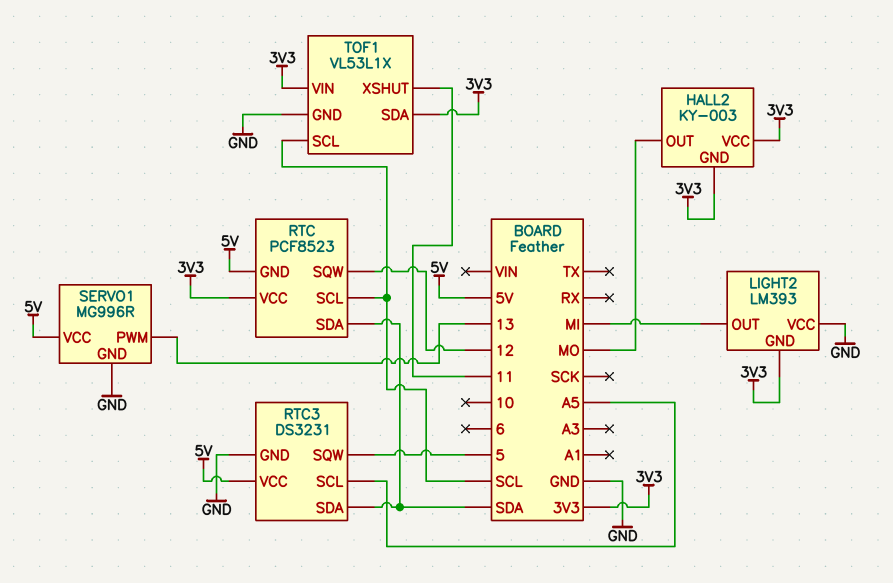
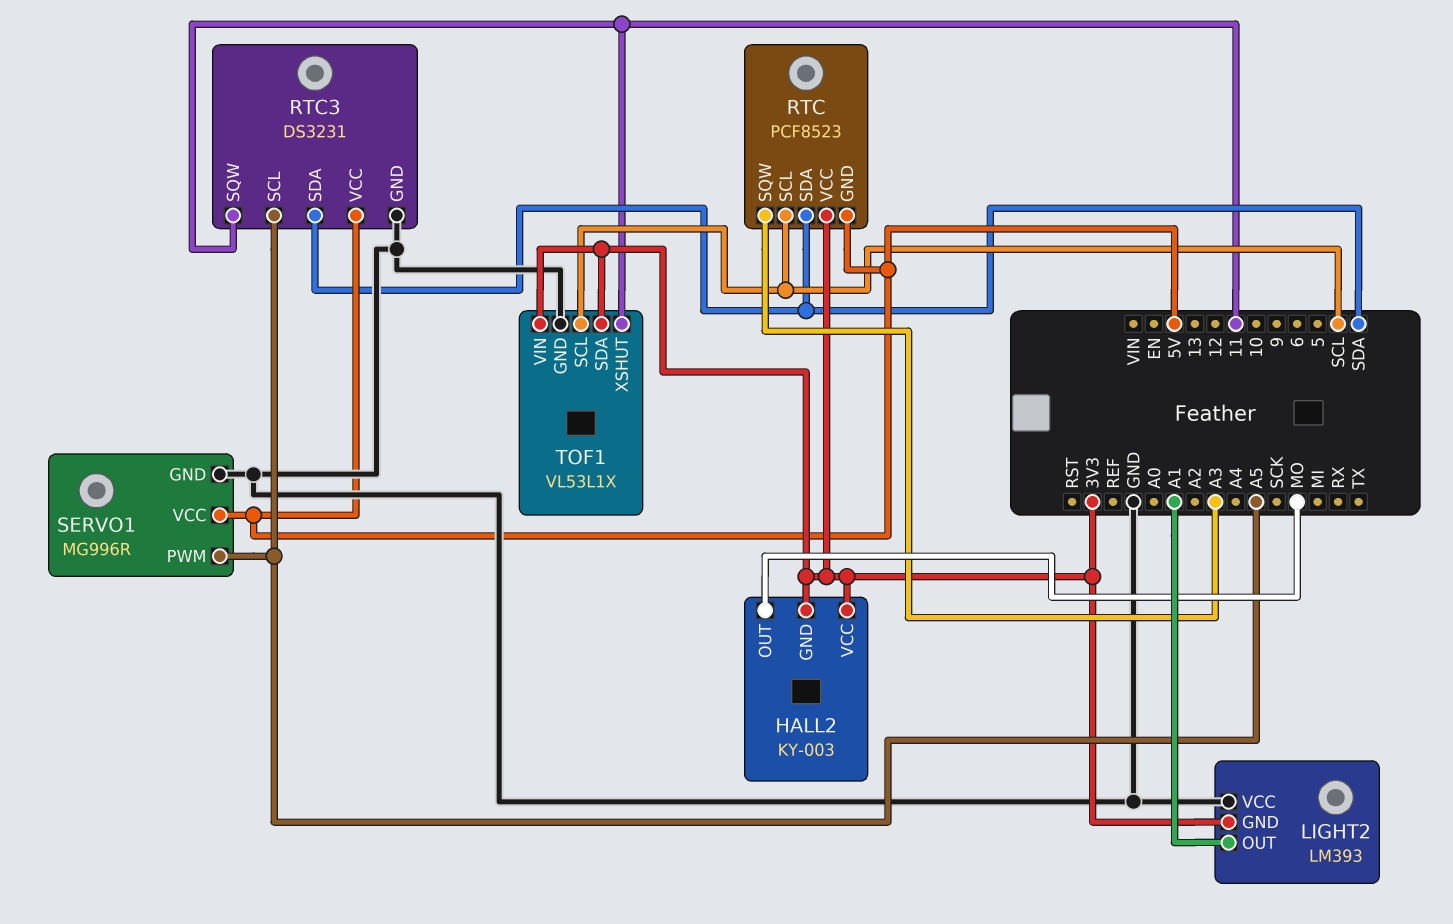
LIGHT2 pin OUT: MI -> A1
RTC pin SQW: 12 -> A3
RTC3 pin SQW: 5 -> 11
SERVO1 pin PWM: 13 -> A5

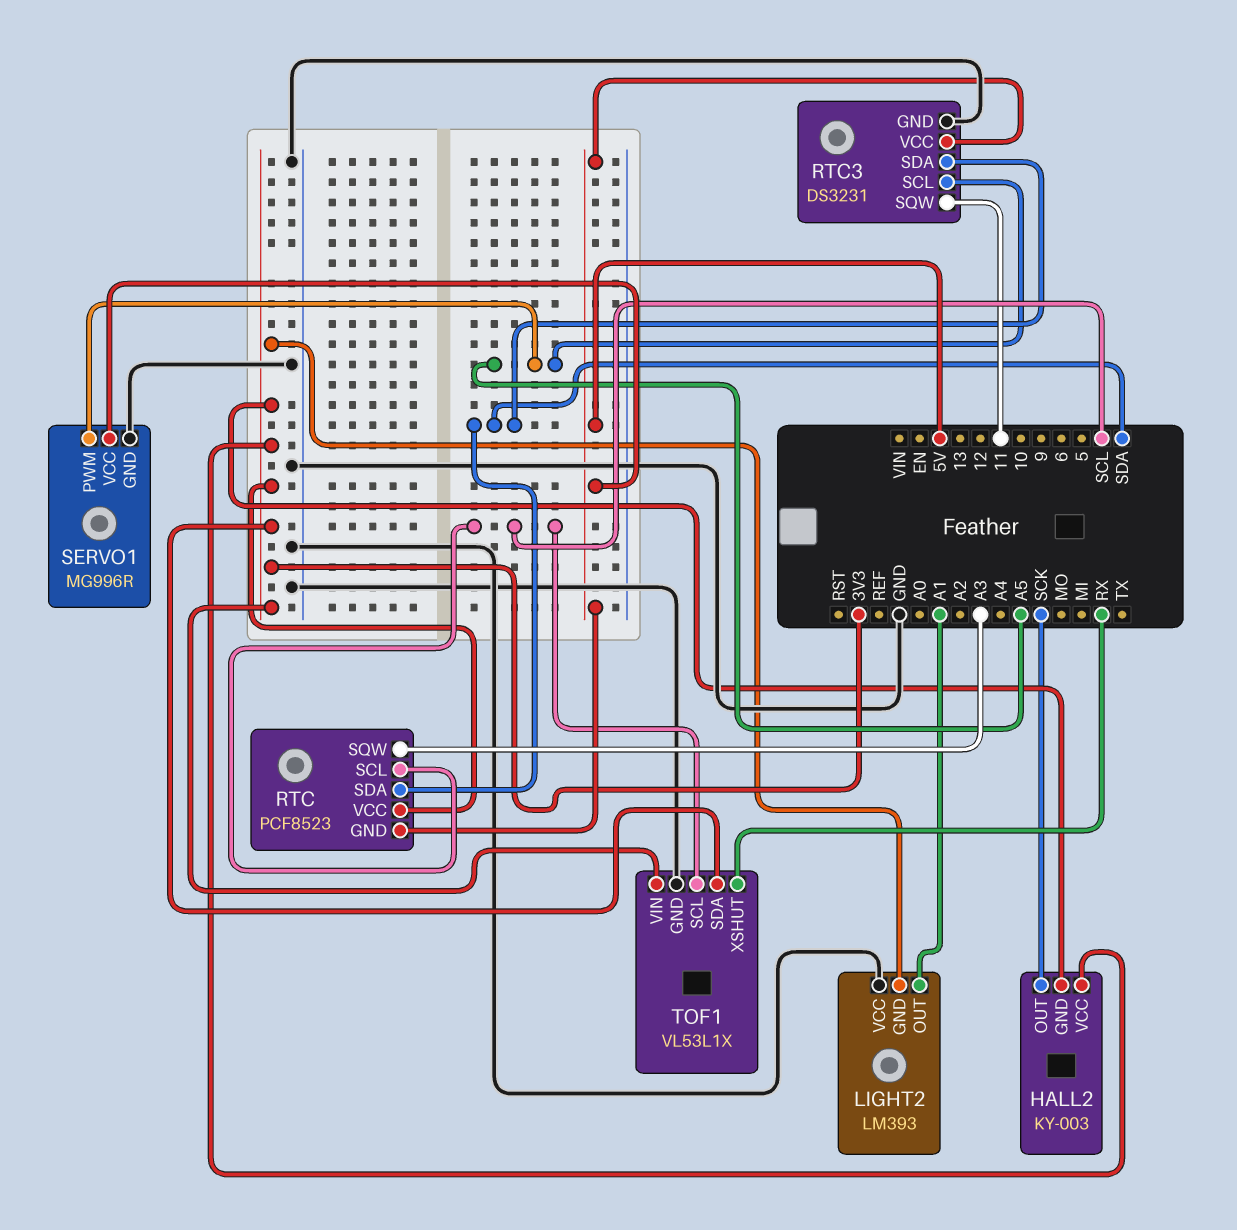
HALL2 pin OUT: MO -> SCK
TOF1 pin XSHUT: 11 -> RX

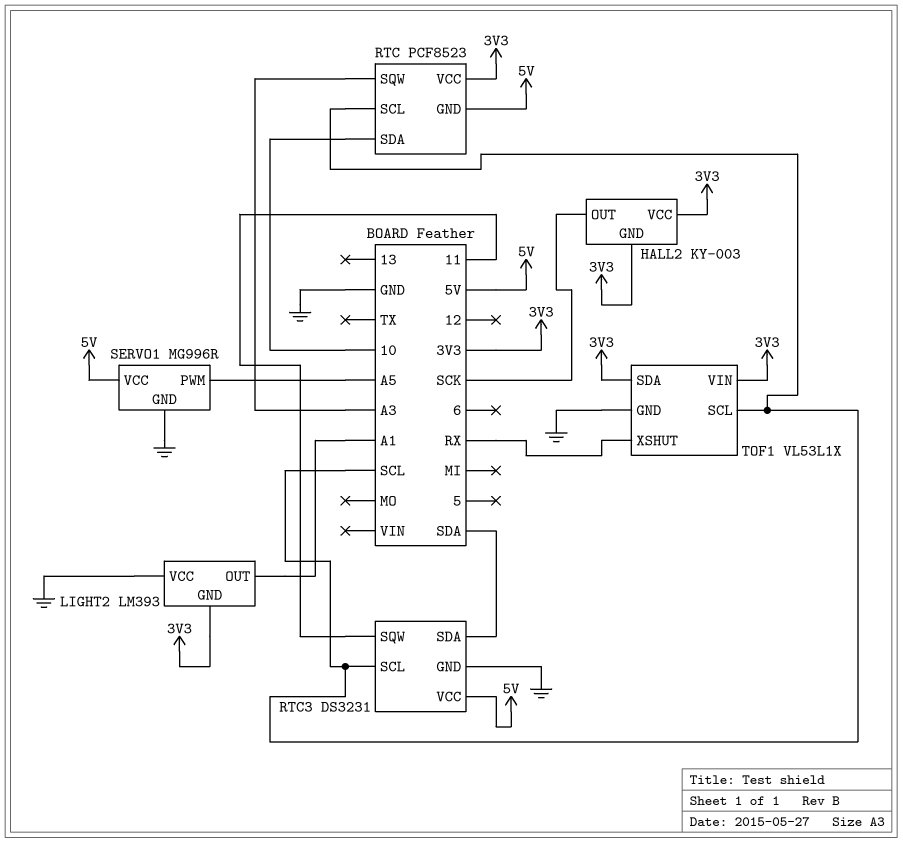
RTC pin SDA: SDA -> 10
RTC3 pin SCL: A5 -> SCL

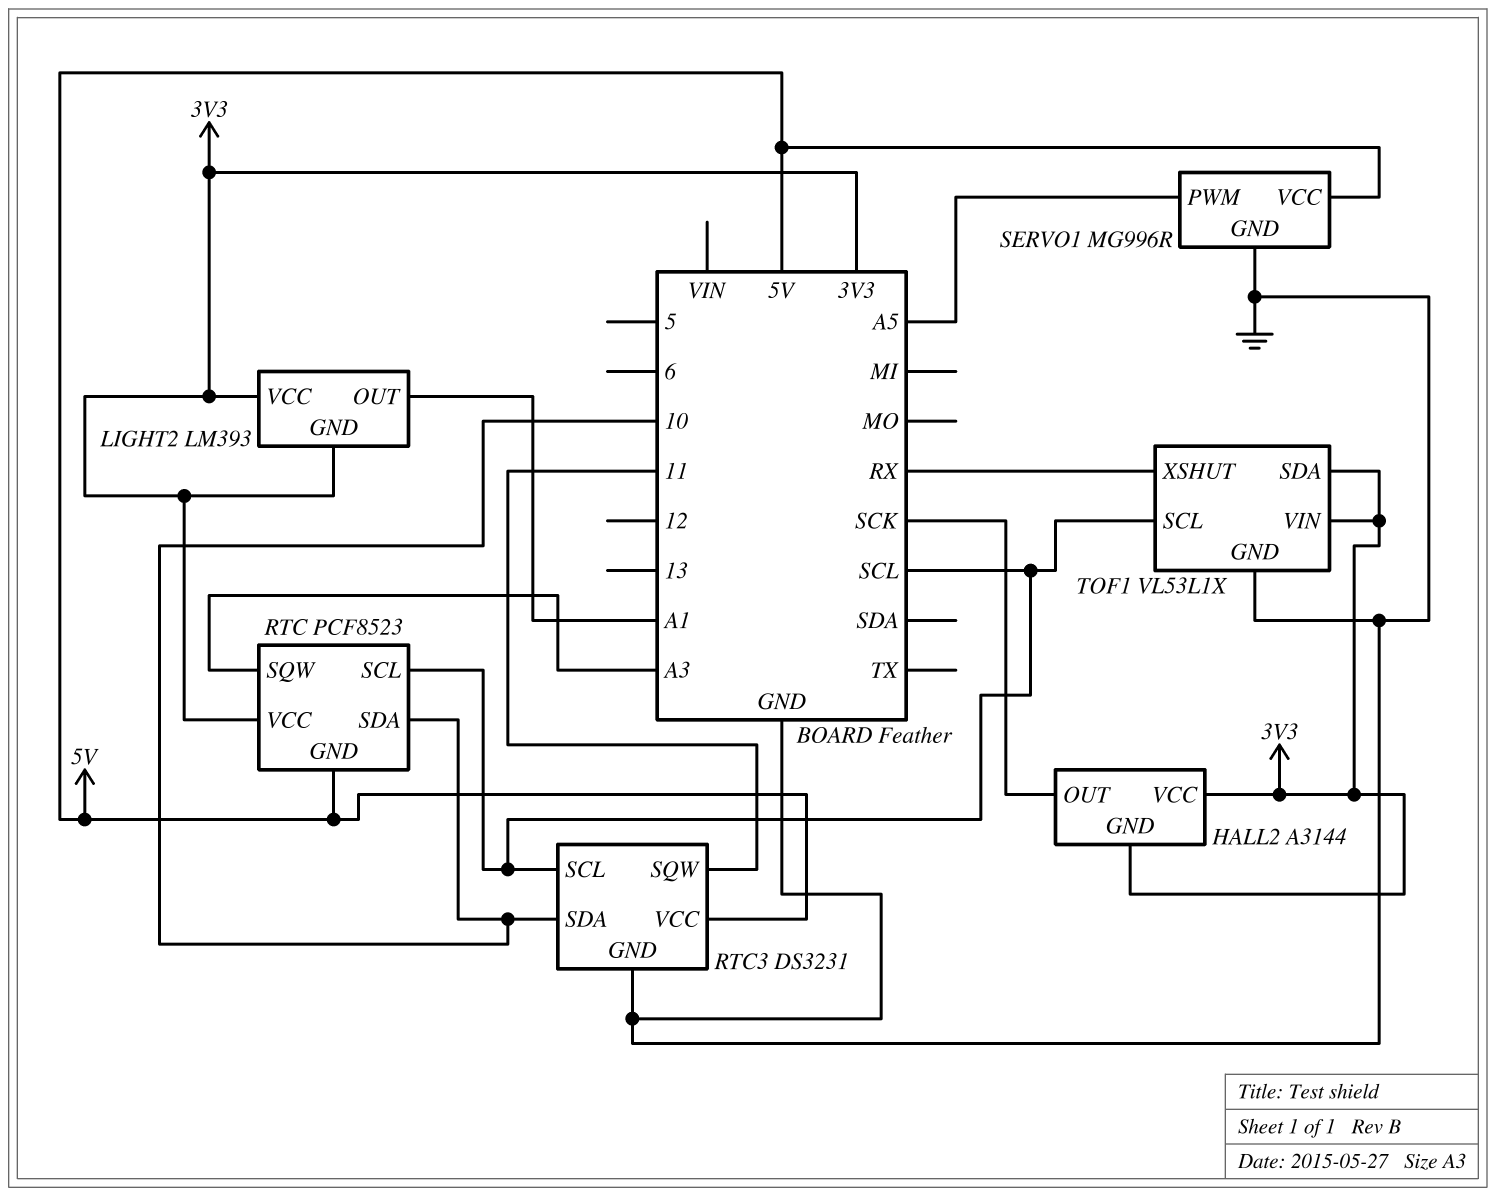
HALL2: KY-003 -> A3144
LIGHT2 pin VCC: GND -> 3V3
RTC3 pin SDA: SDA -> 10

